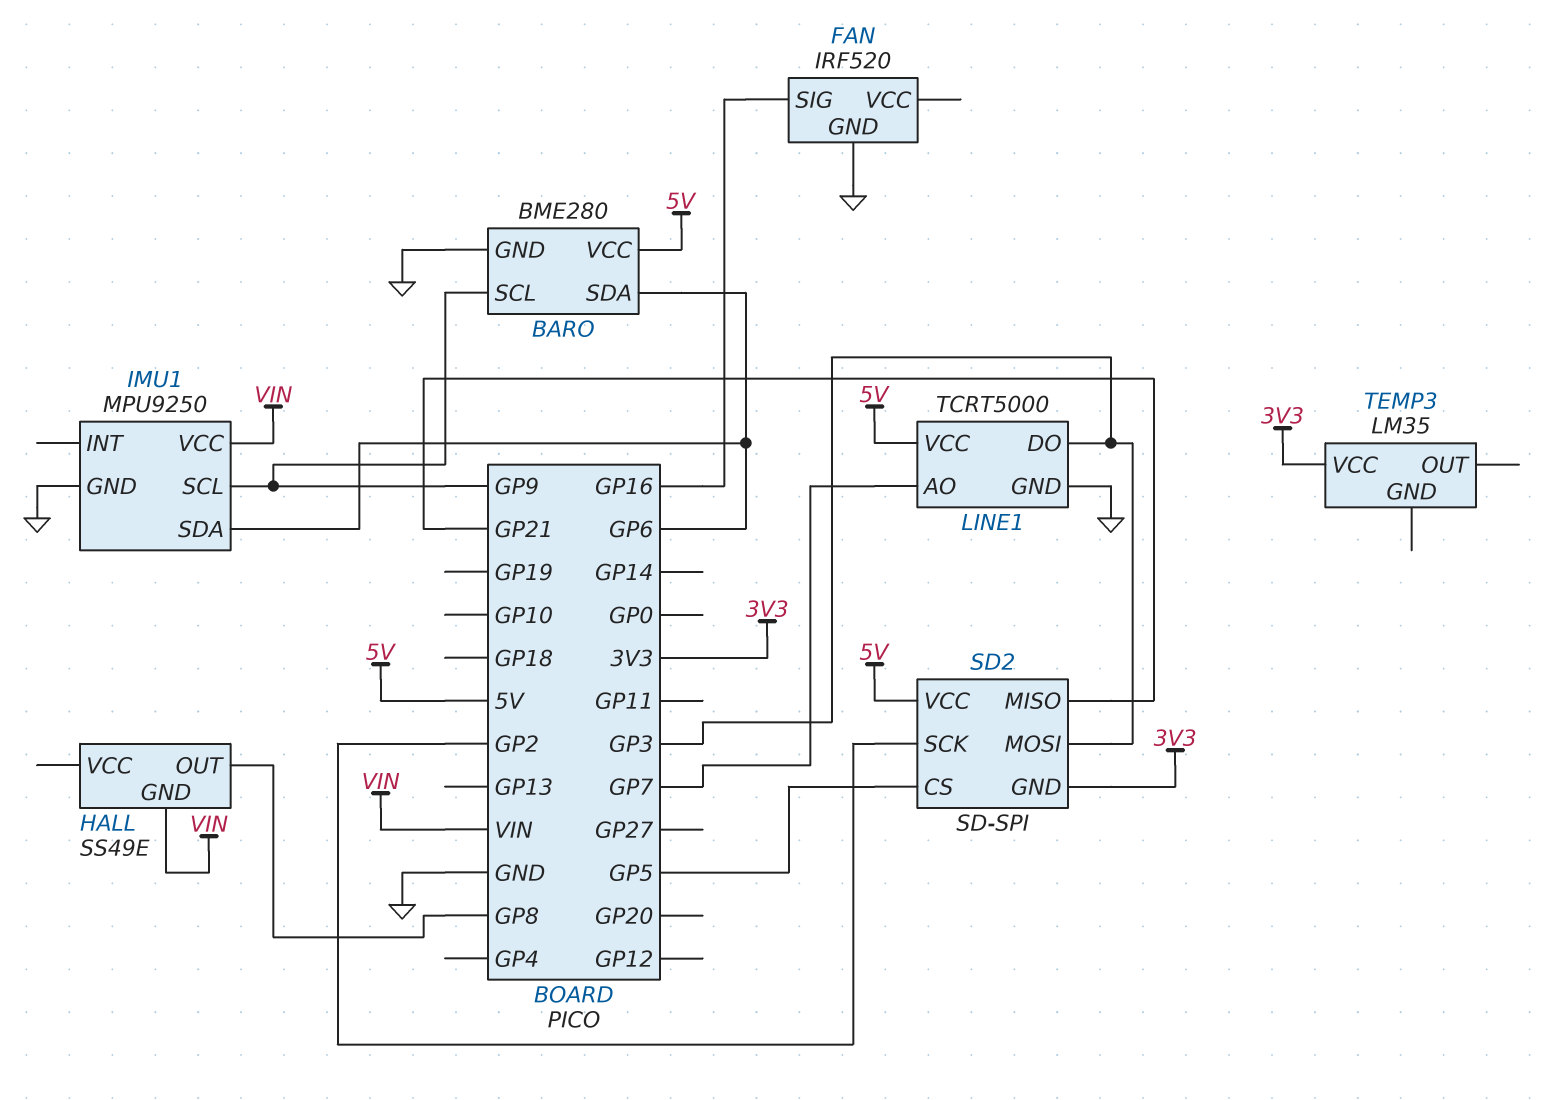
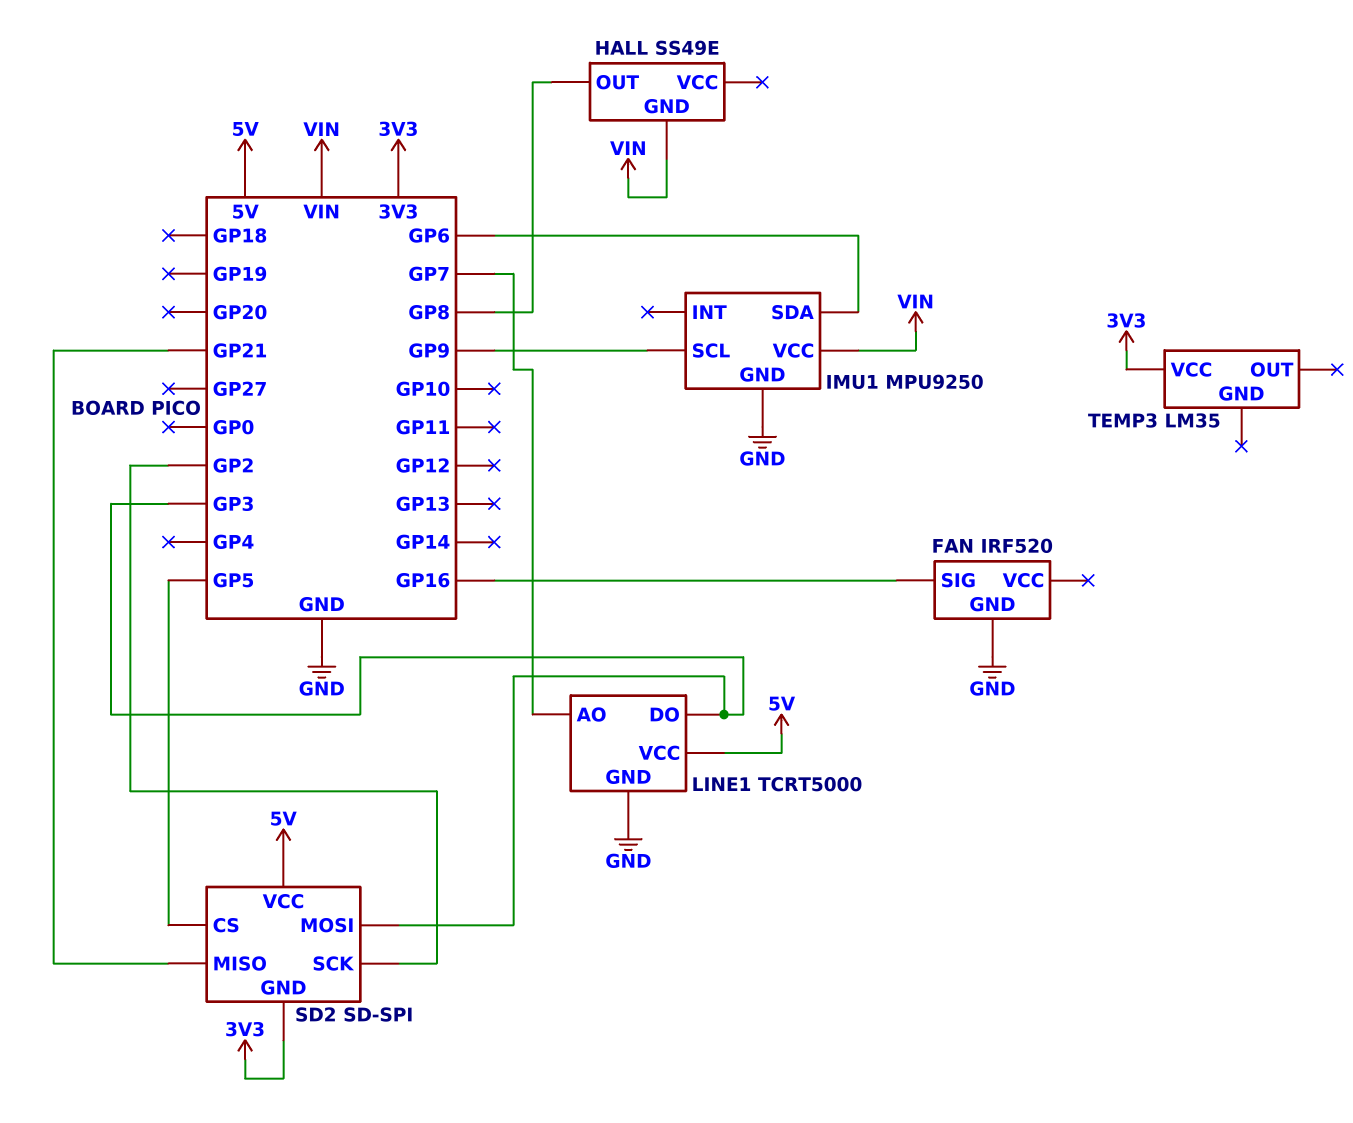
BARO: BME280 -> none
BARO pin GND: GND -> none
BARO pin SCL: GP9 -> none
BARO pin SDA: GP6 -> none
BARO pin VCC: 5V -> none

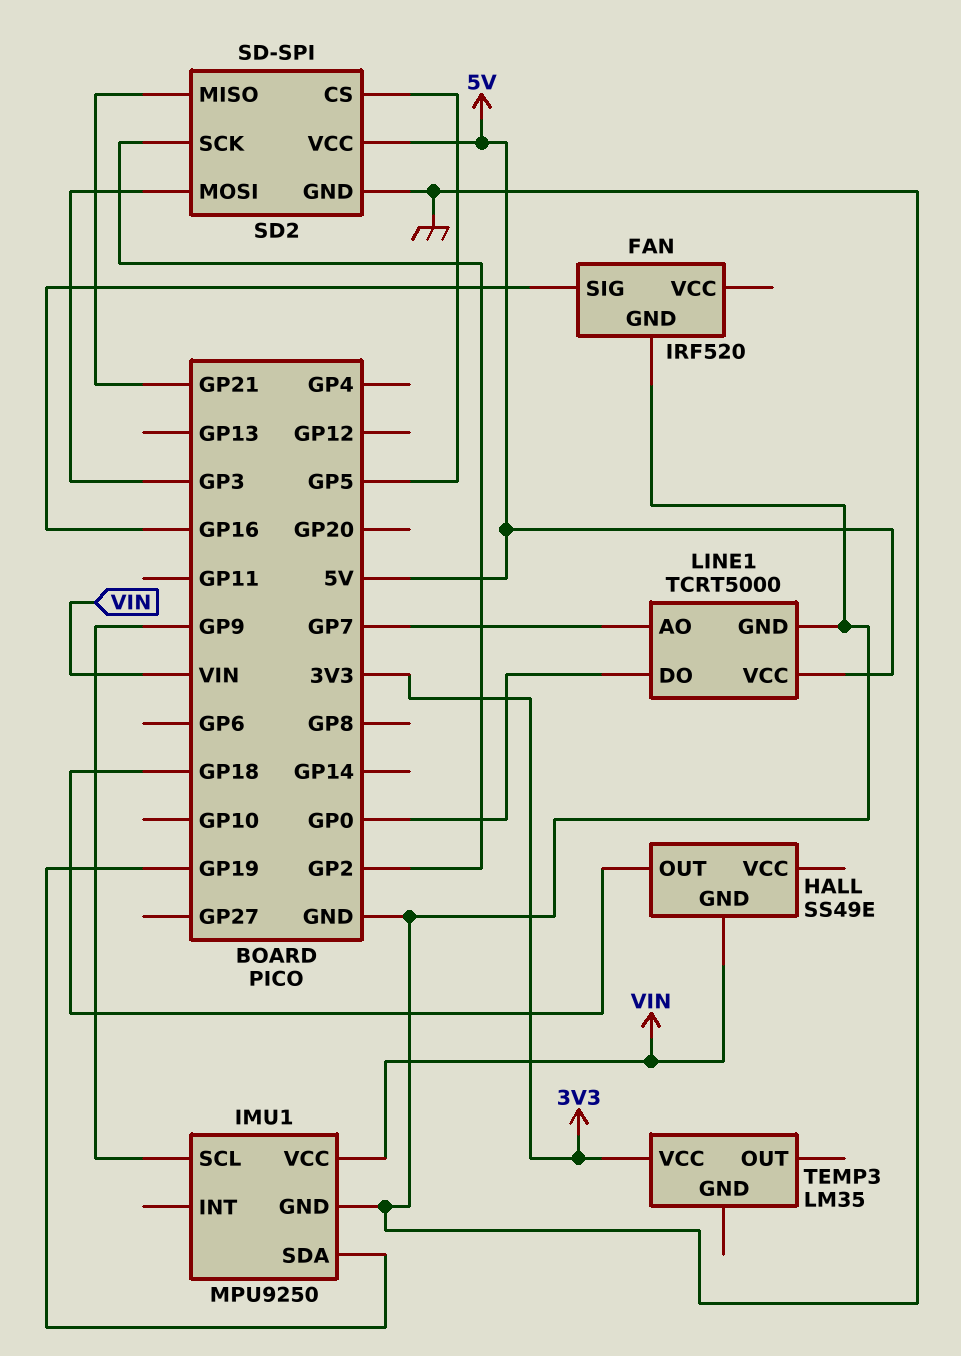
HALL pin OUT: GP8 -> GP18
IMU1 pin SDA: GP6 -> GP19
LINE1 pin DO: GP3 -> GP0
SD2 pin GND: 3V3 -> GND

